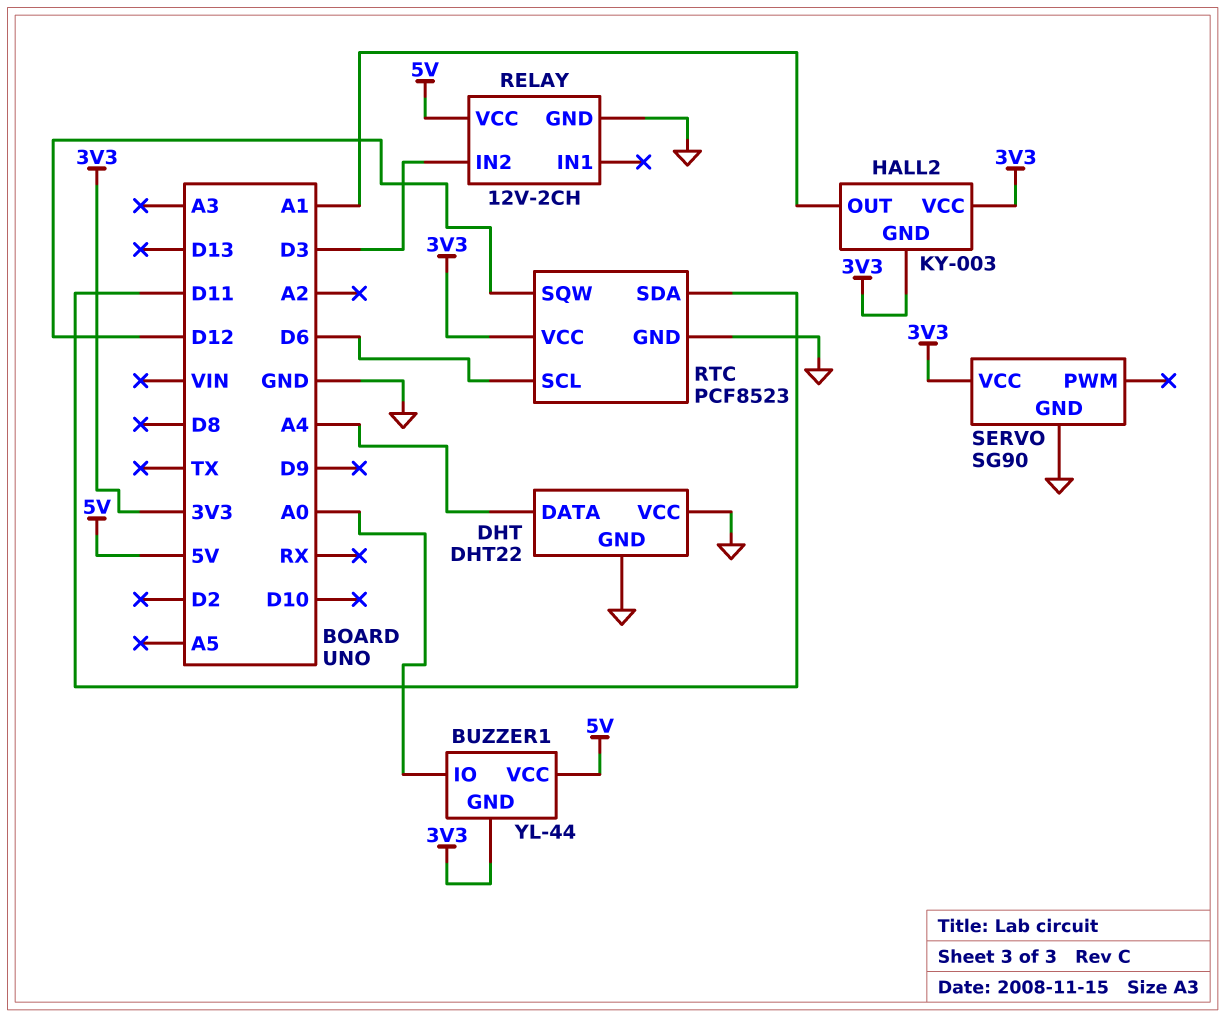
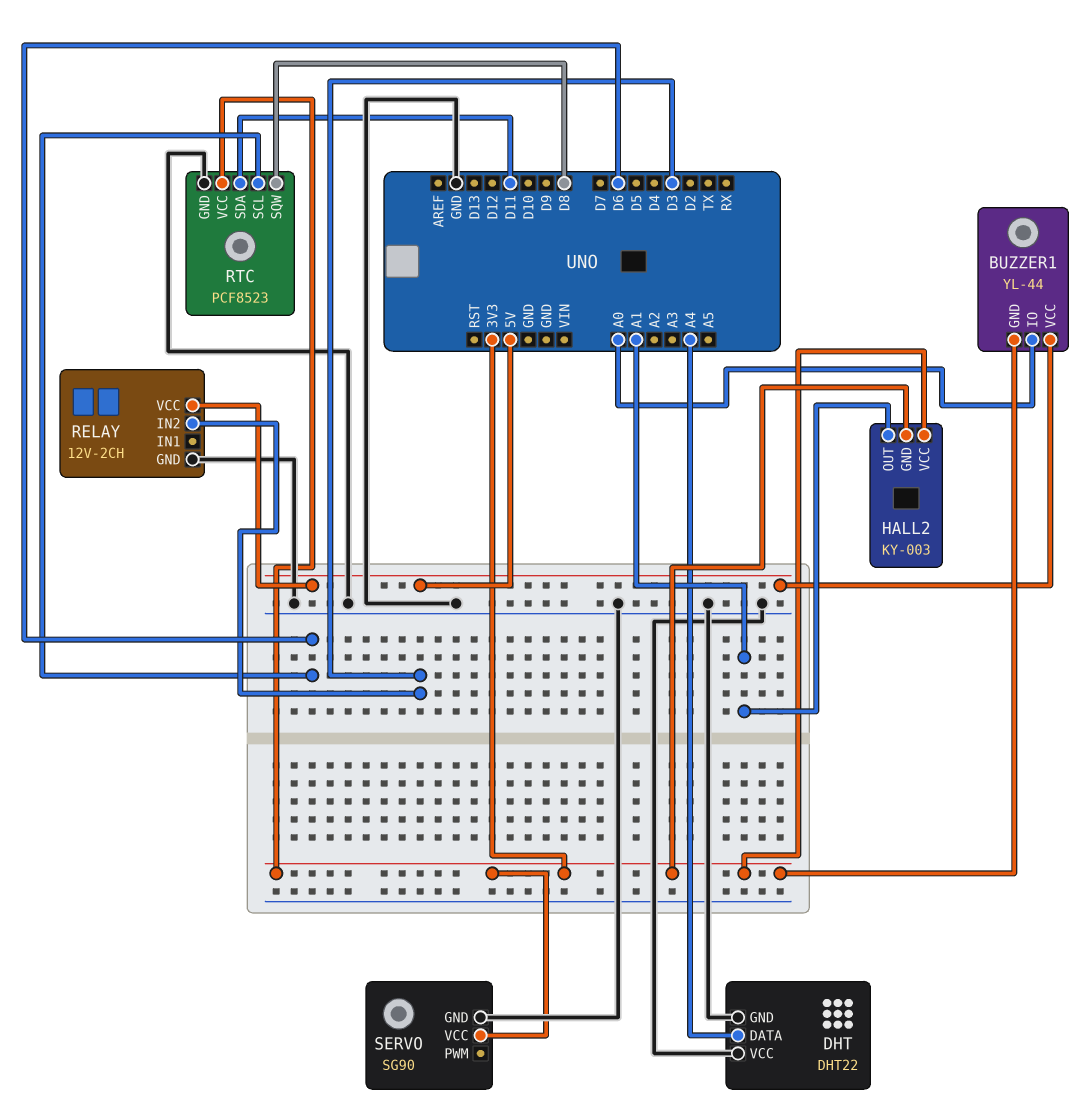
RTC pin SQW: D12 -> D8

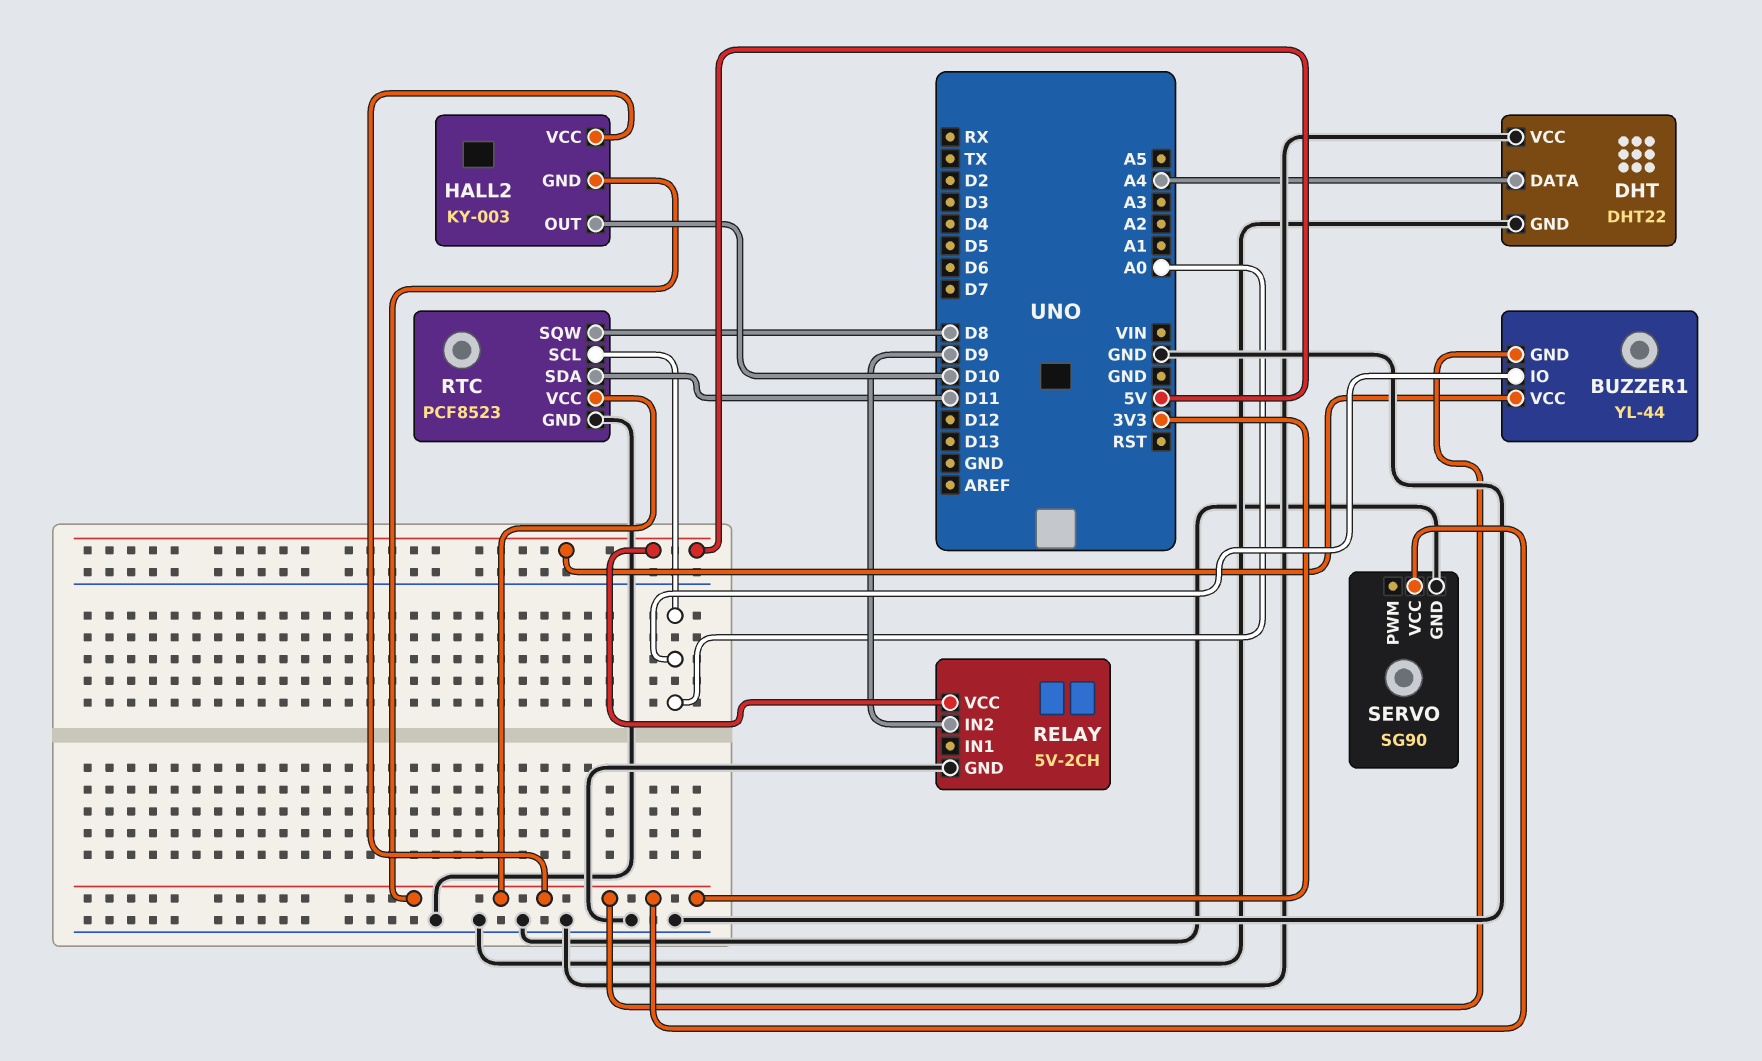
HALL2 pin OUT: A1 -> D10
RELAY: 12V-2CH -> 5V-2CH
RELAY pin IN2: D3 -> D9
RTC pin SCL: D6 -> A0

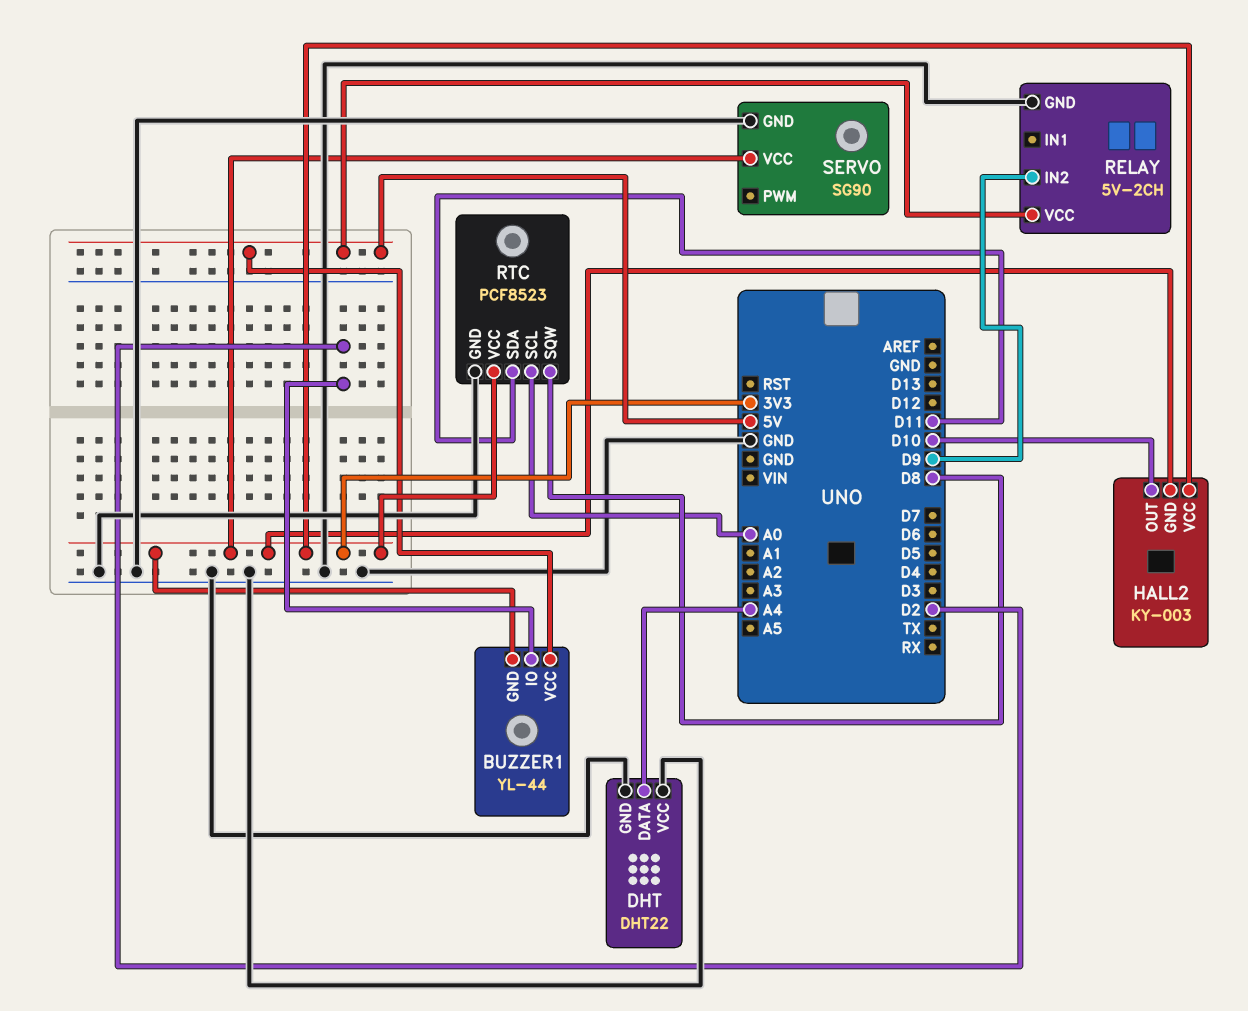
BUZZER1 pin IO: A0 -> D2

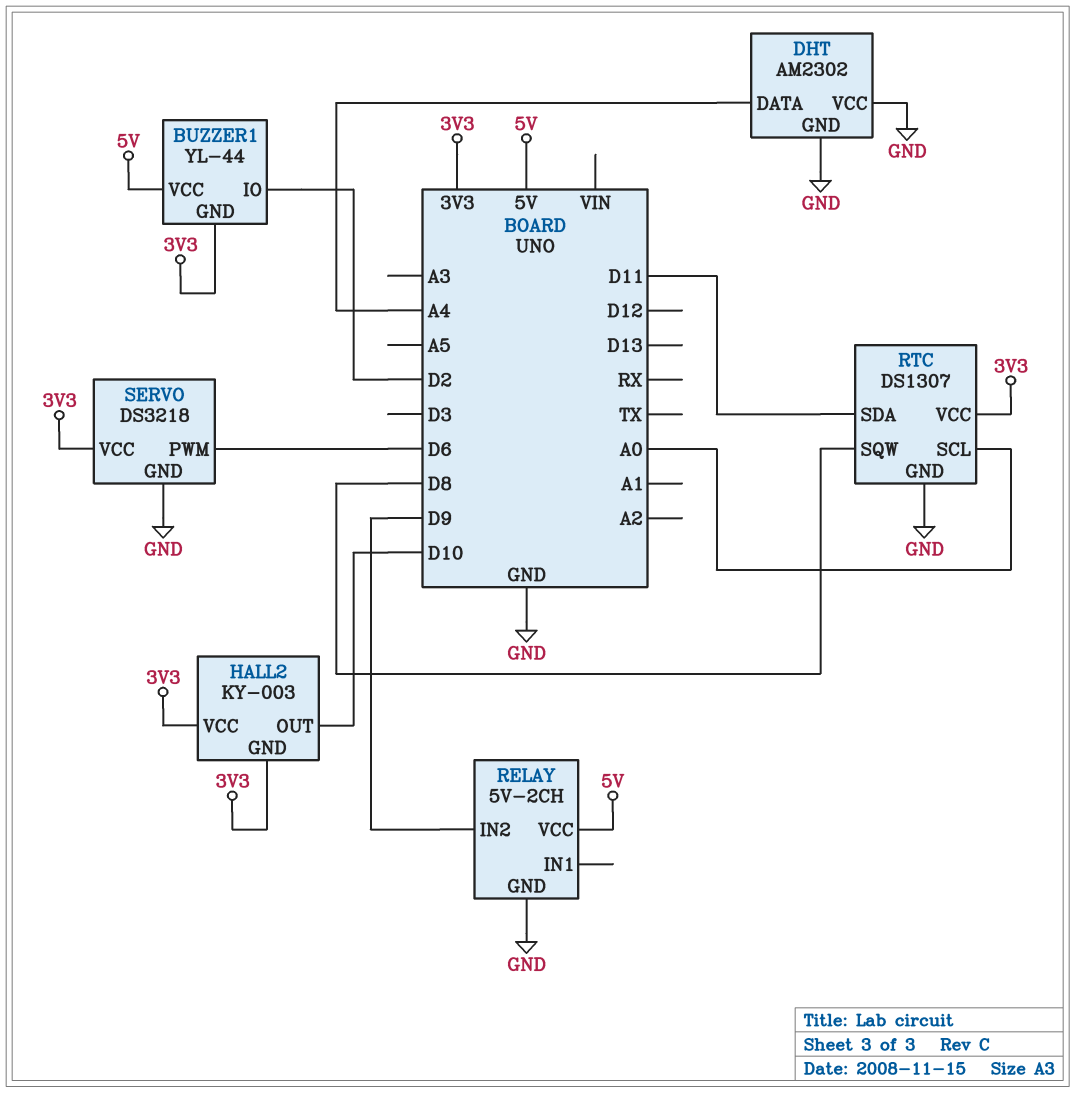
DHT: DHT22 -> AM2302
RTC: PCF8523 -> DS1307
SERVO: SG90 -> DS3218
SERVO pin PWM: none -> D6

